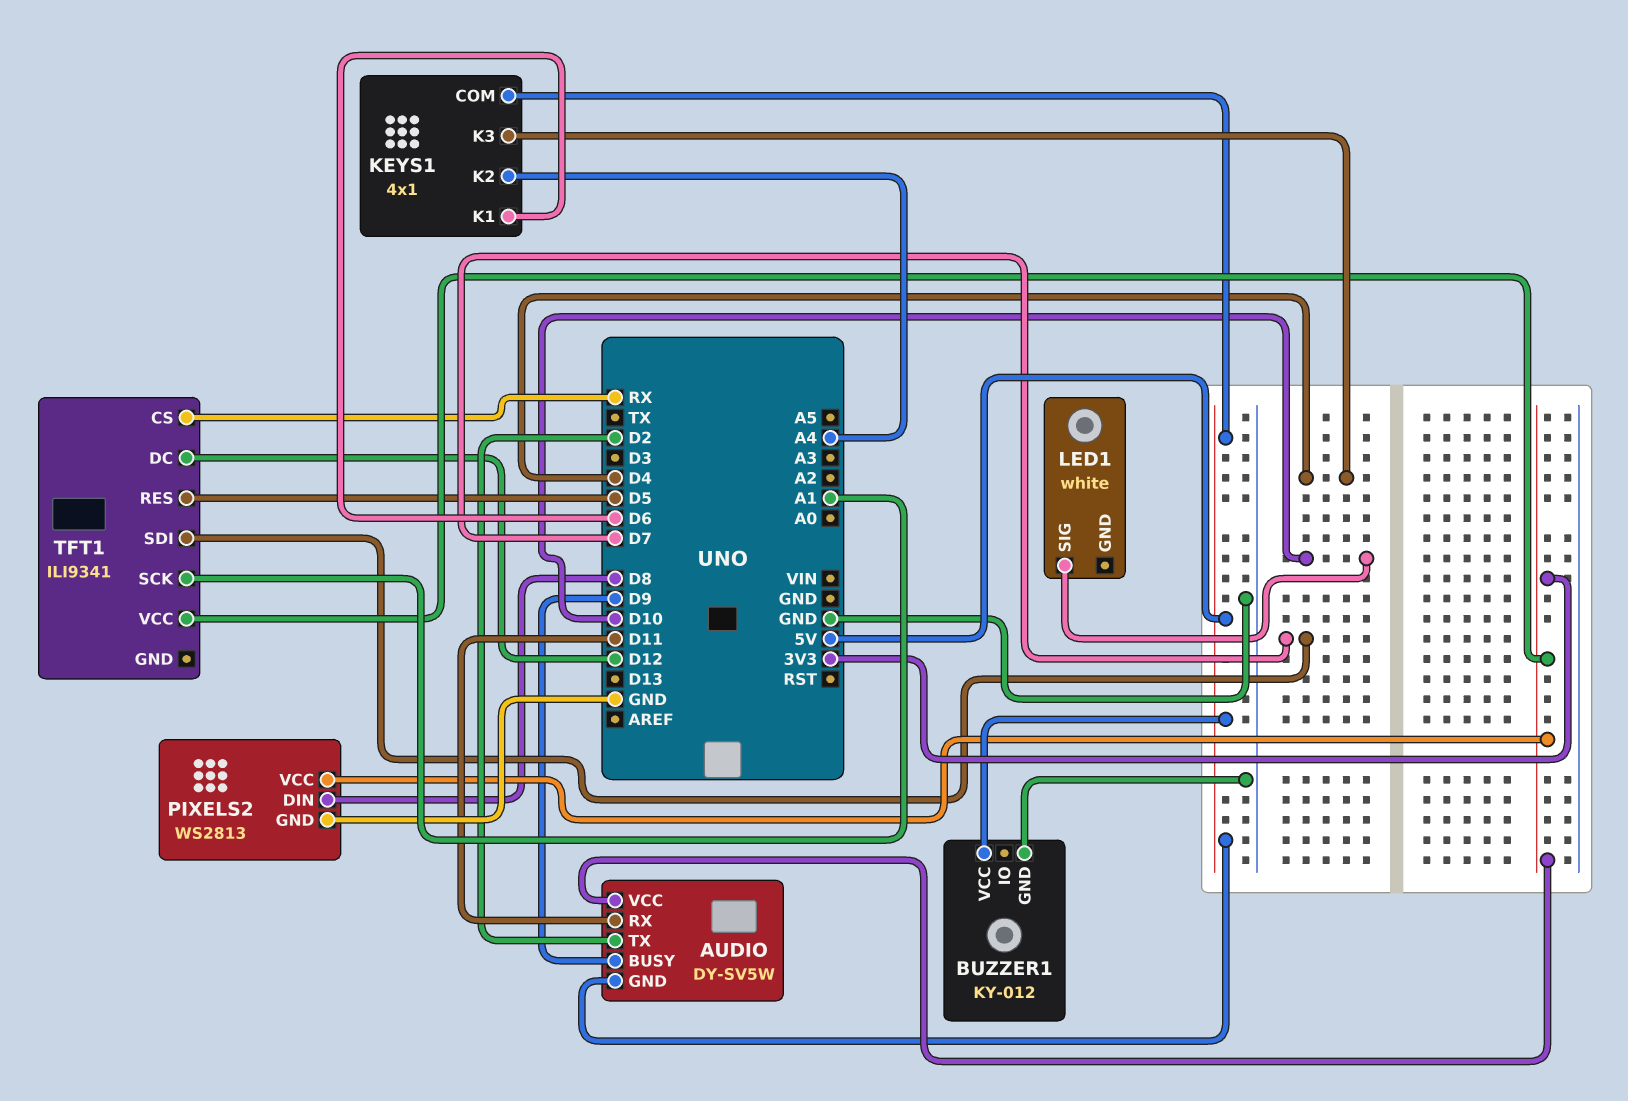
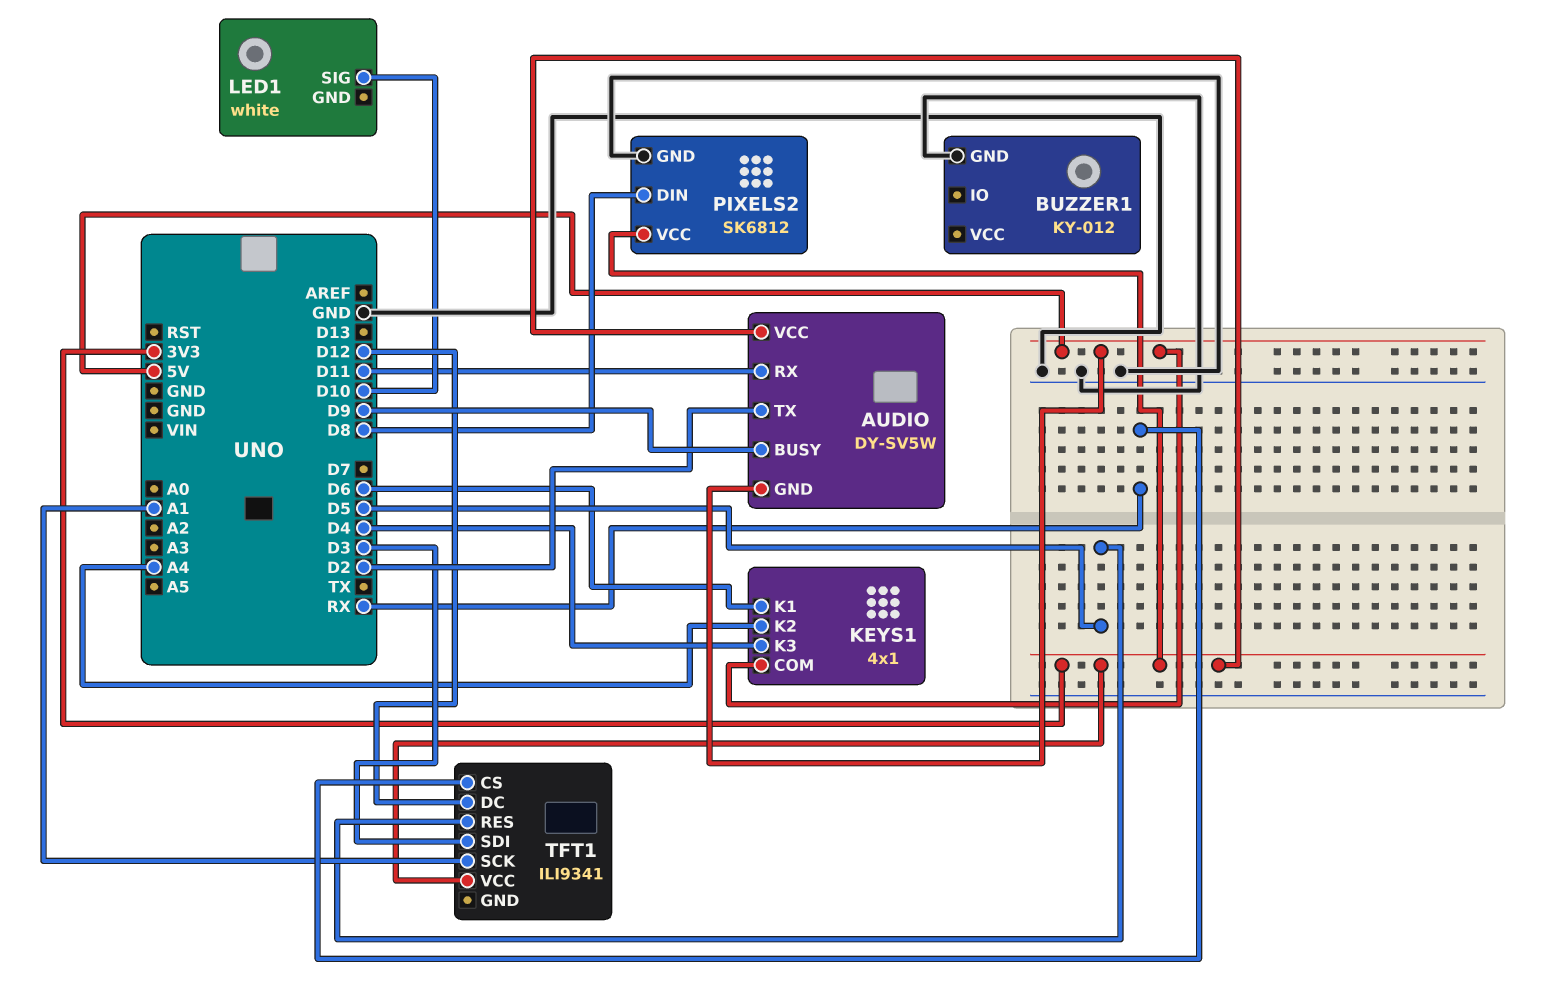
BUZZER1 pin VCC: 5V -> none
PIXELS2: WS2813 -> SK6812
TFT1 pin SDI: D7 -> D3

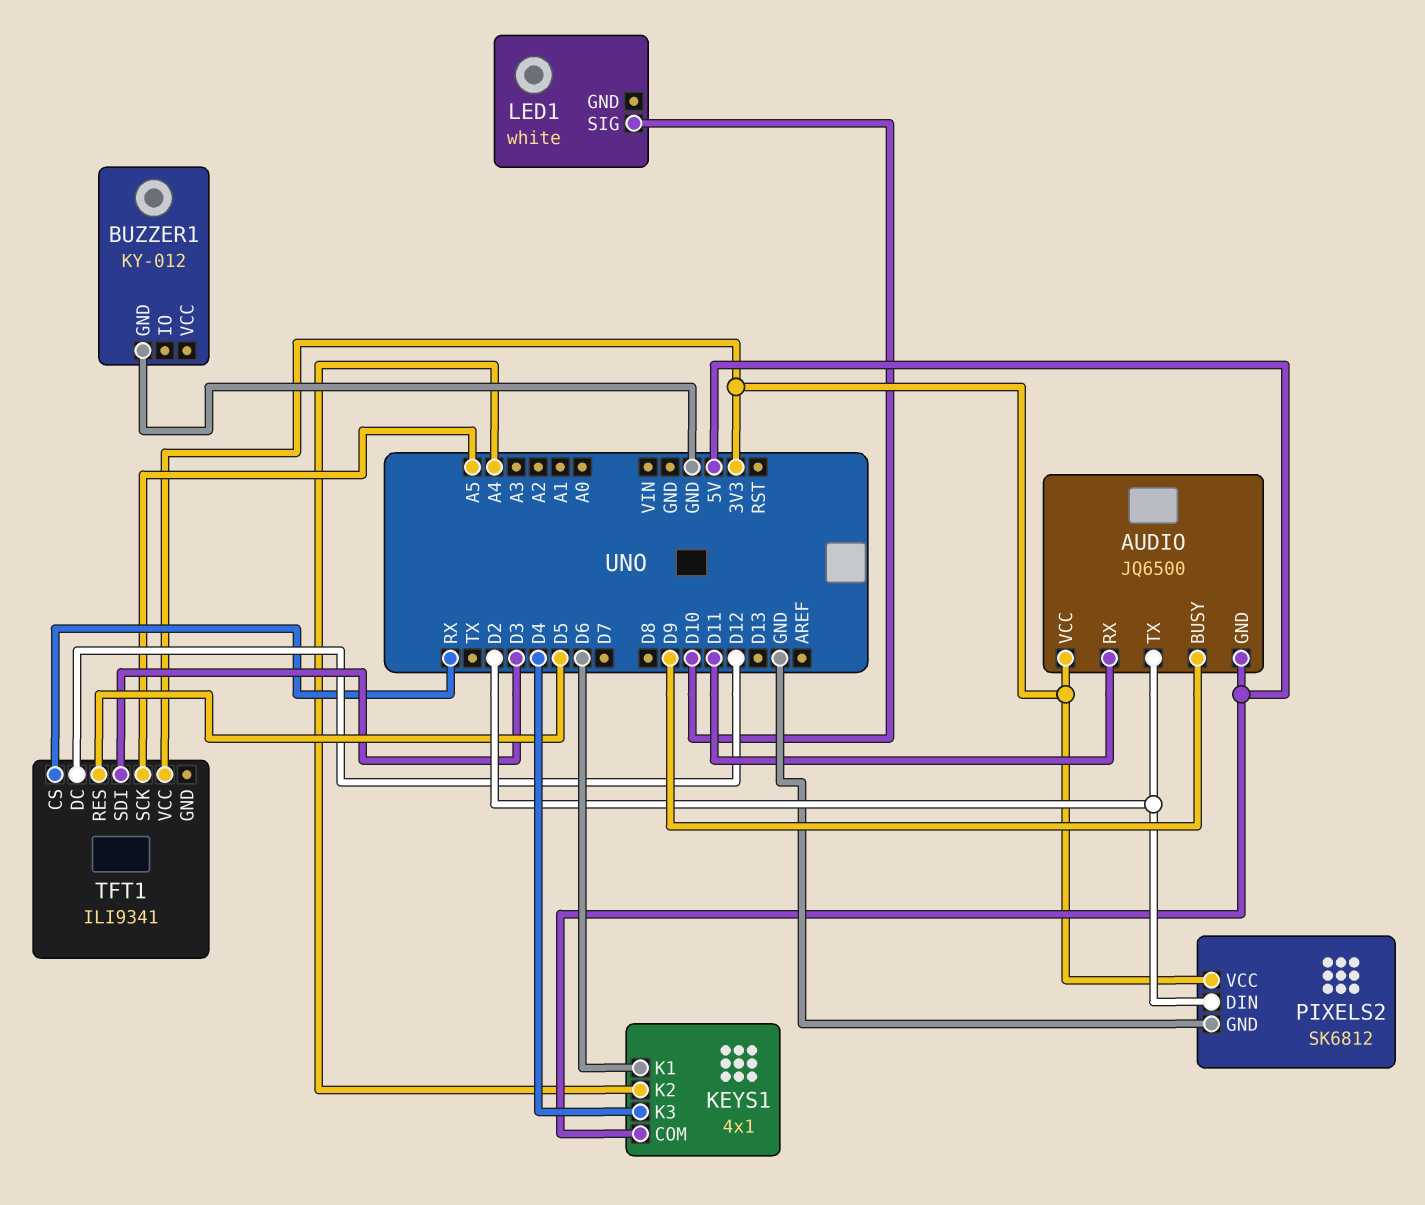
AUDIO: DY-SV5W -> JQ6500
PIXELS2 pin DIN: D8 -> D2
TFT1 pin SCK: A1 -> A5

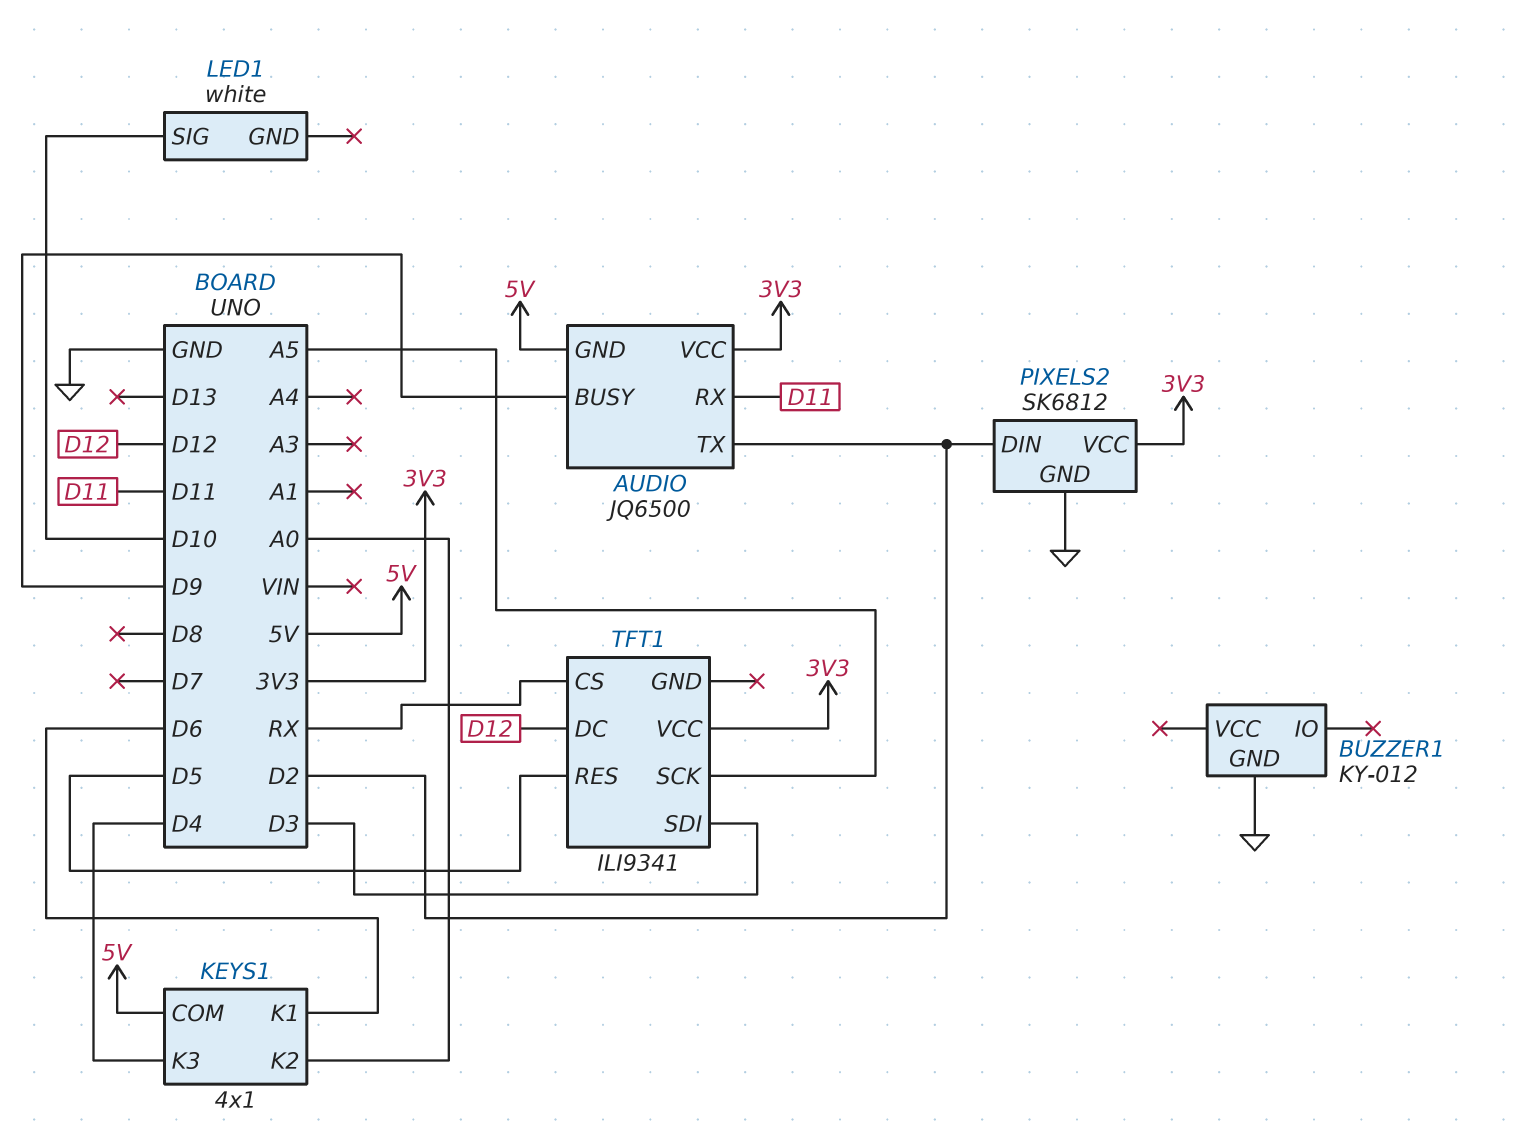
KEYS1 pin K2: A4 -> A0

